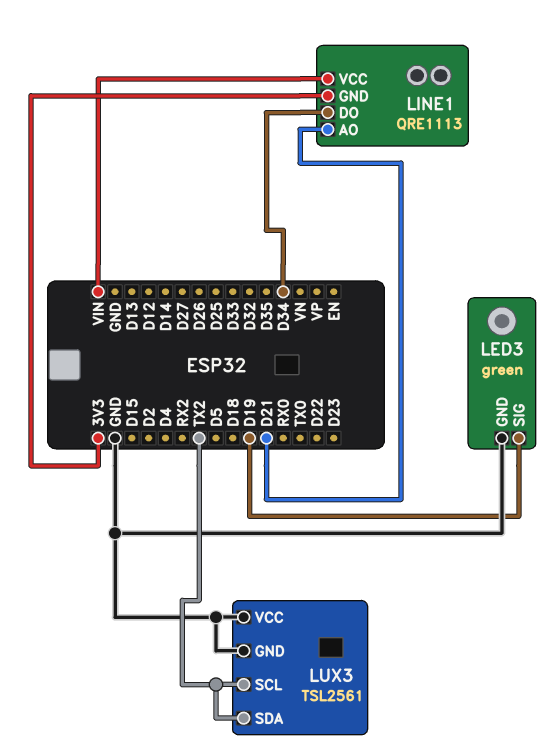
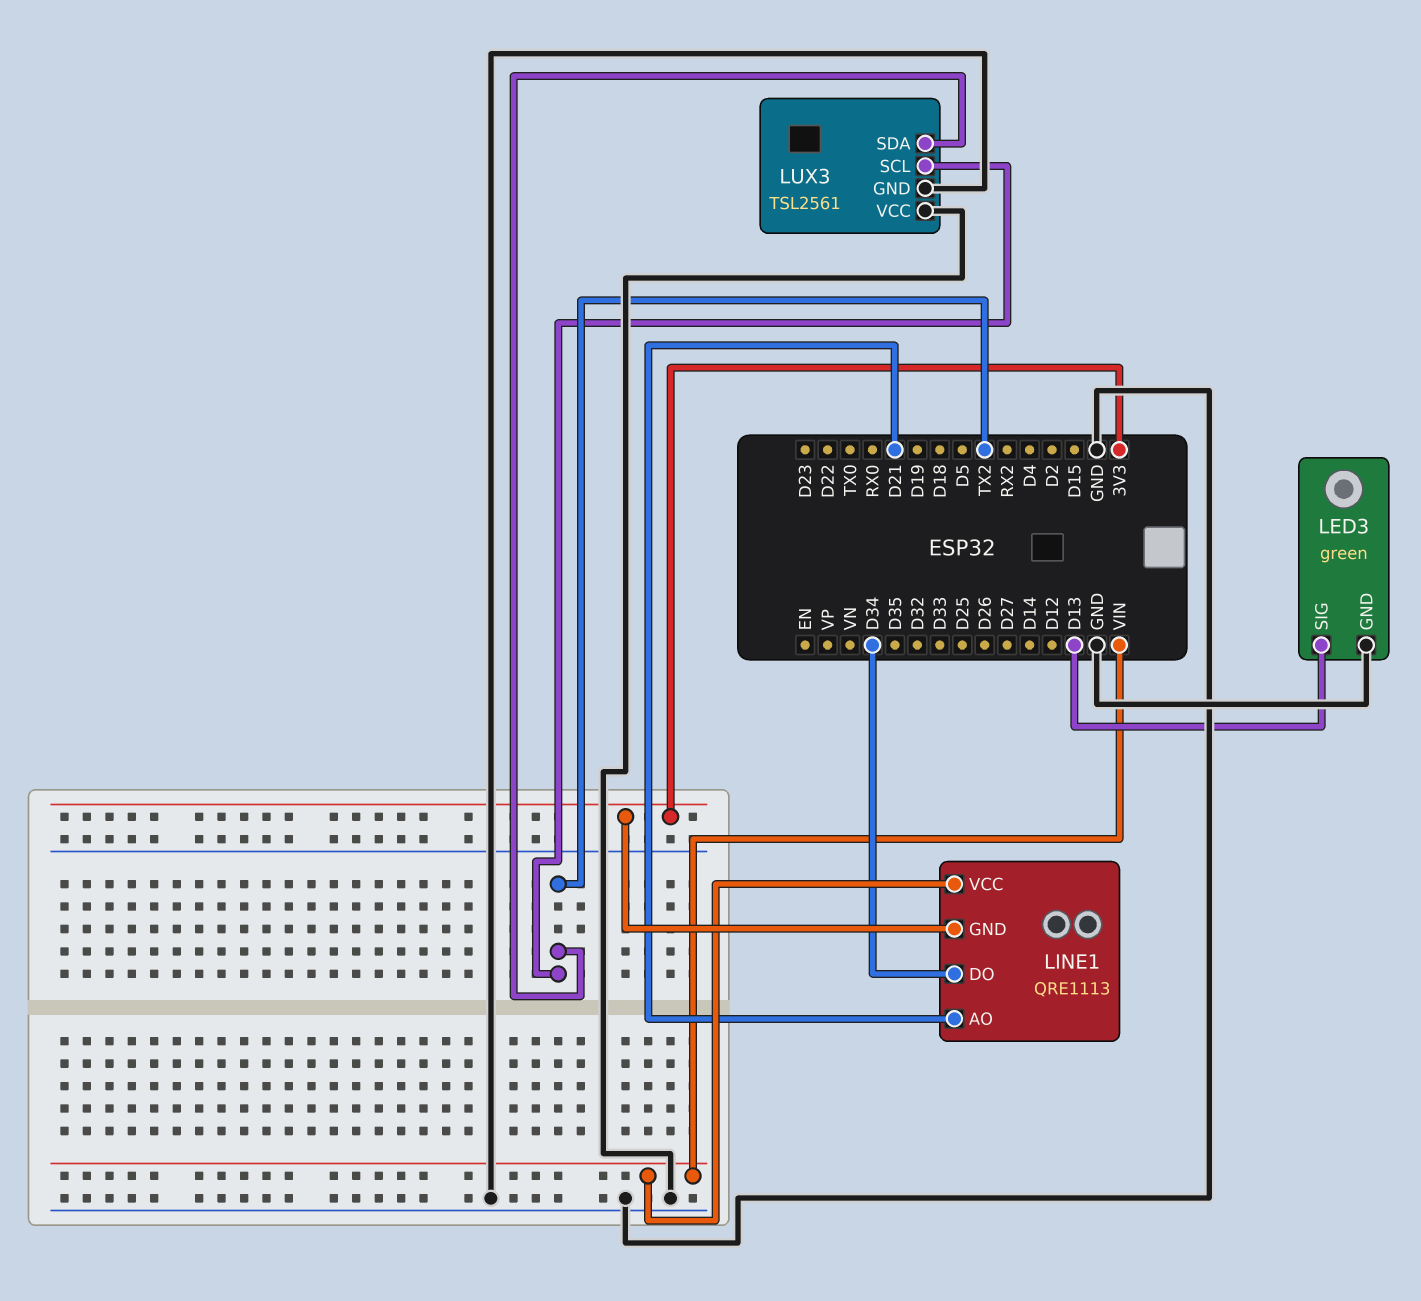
LED3 pin SIG: D19 -> D13

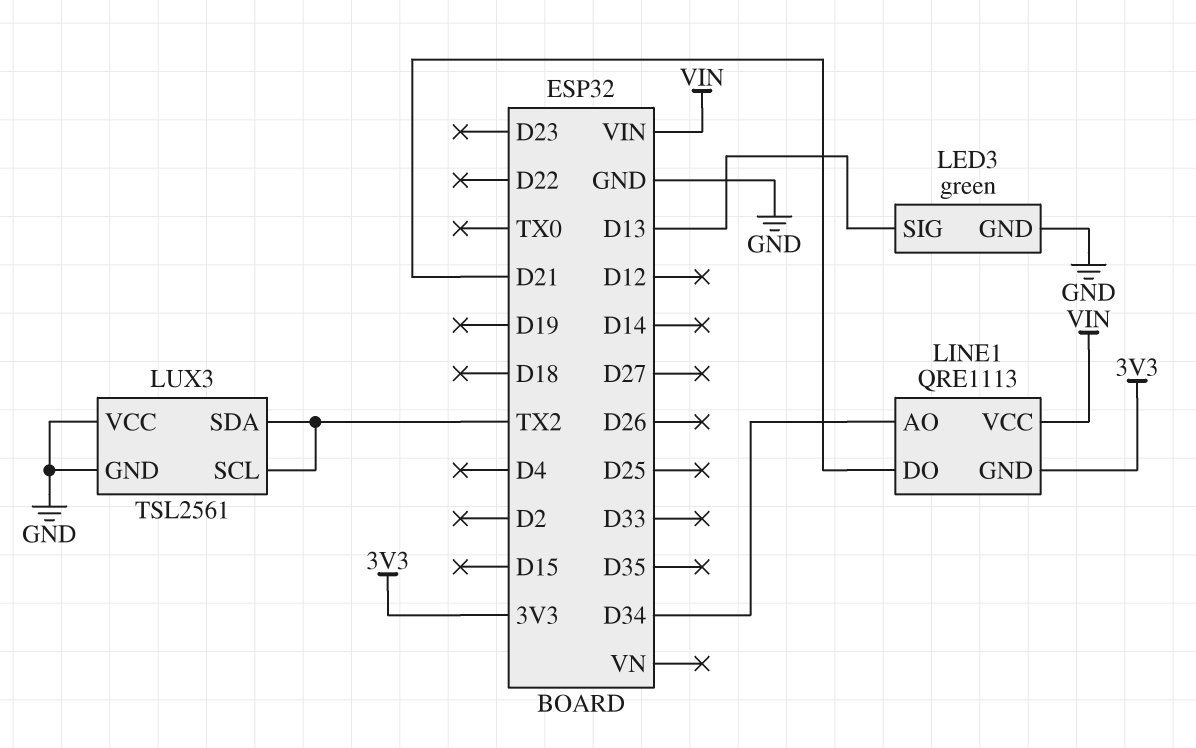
LINE1 pin AO: D21 -> D34
LINE1 pin DO: D34 -> D21

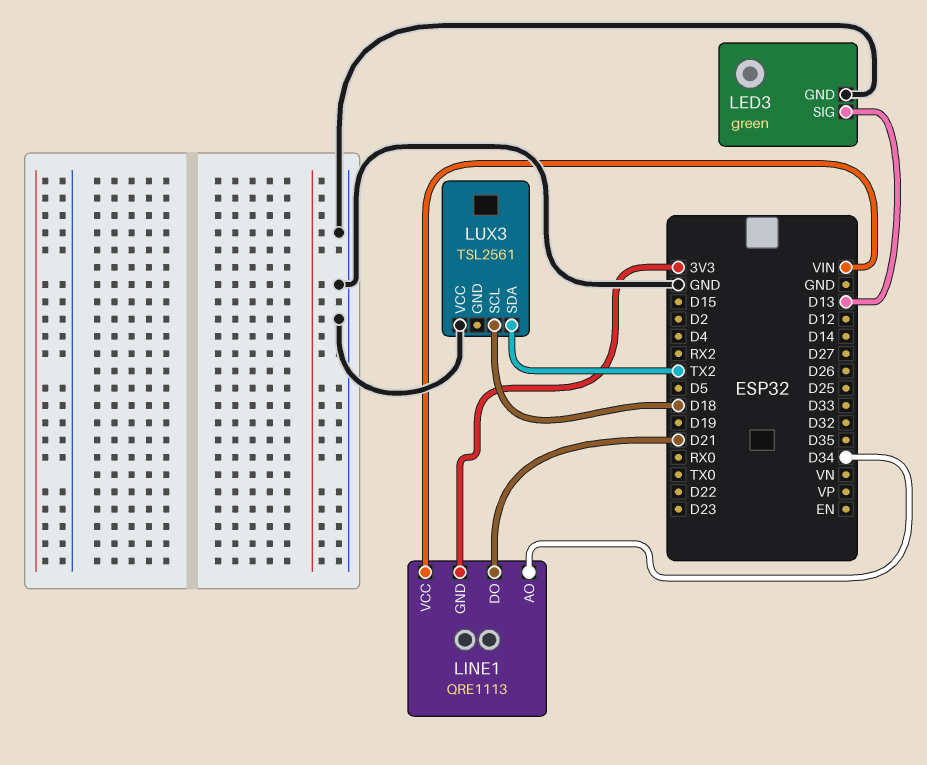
LUX3 pin GND: GND -> none
LUX3 pin SCL: TX2 -> D18

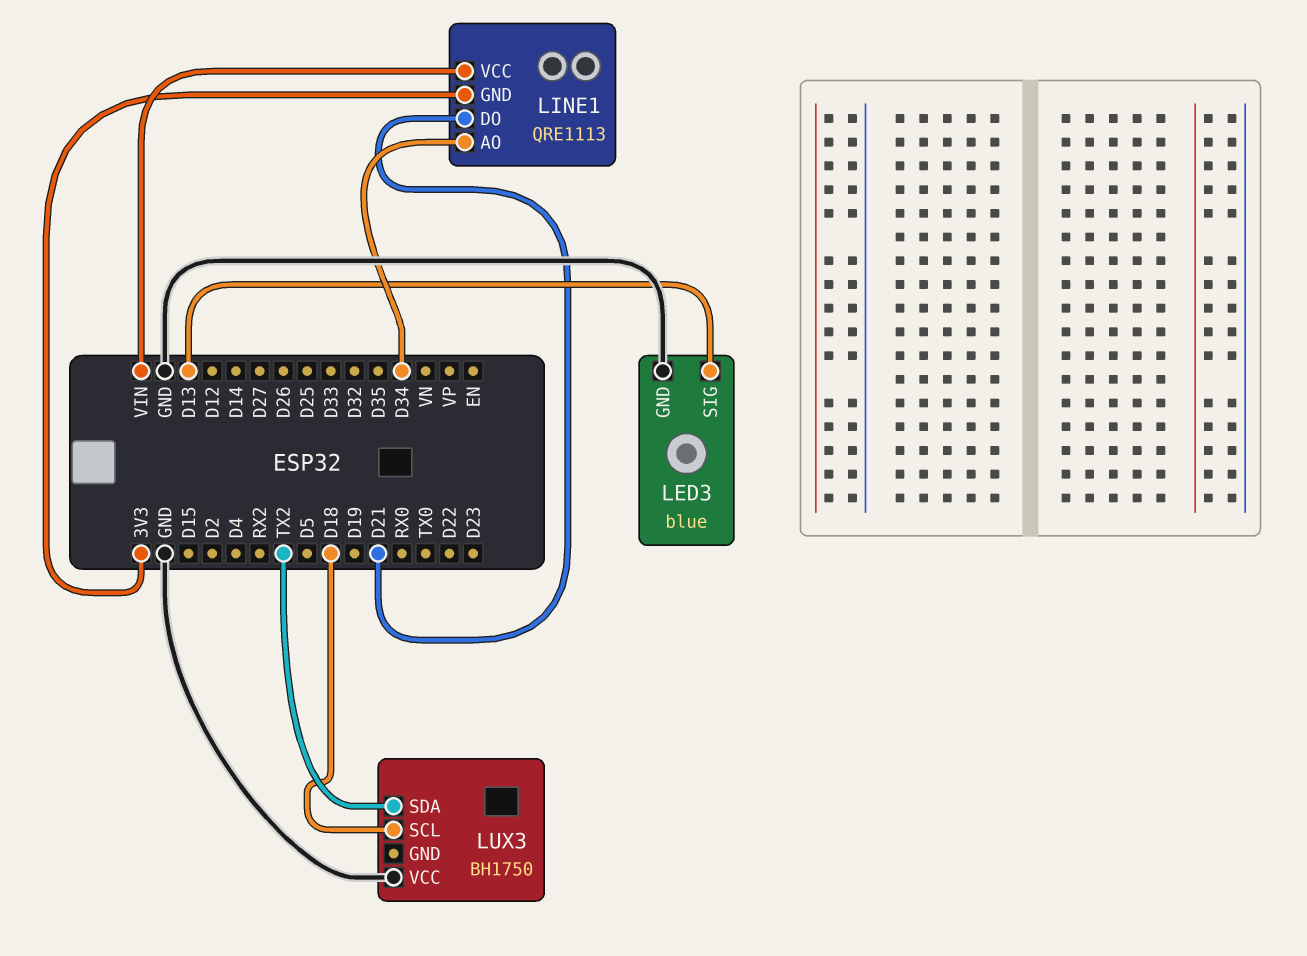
LED3: green -> blue
LUX3: TSL2561 -> BH1750

